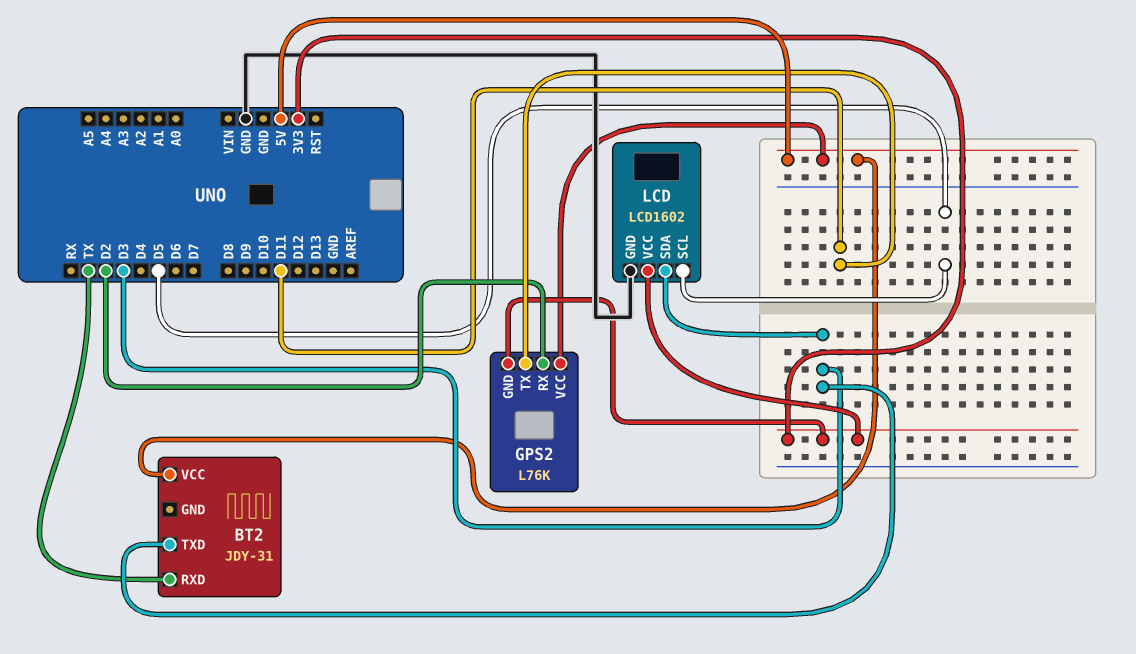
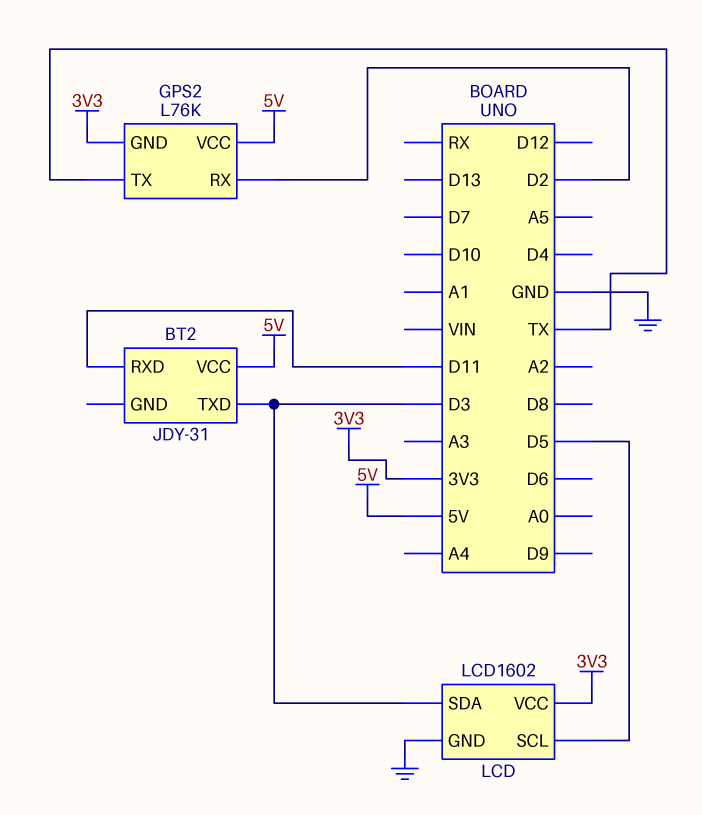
BT2 pin RXD: TX -> D11
GPS2 pin TX: D11 -> TX

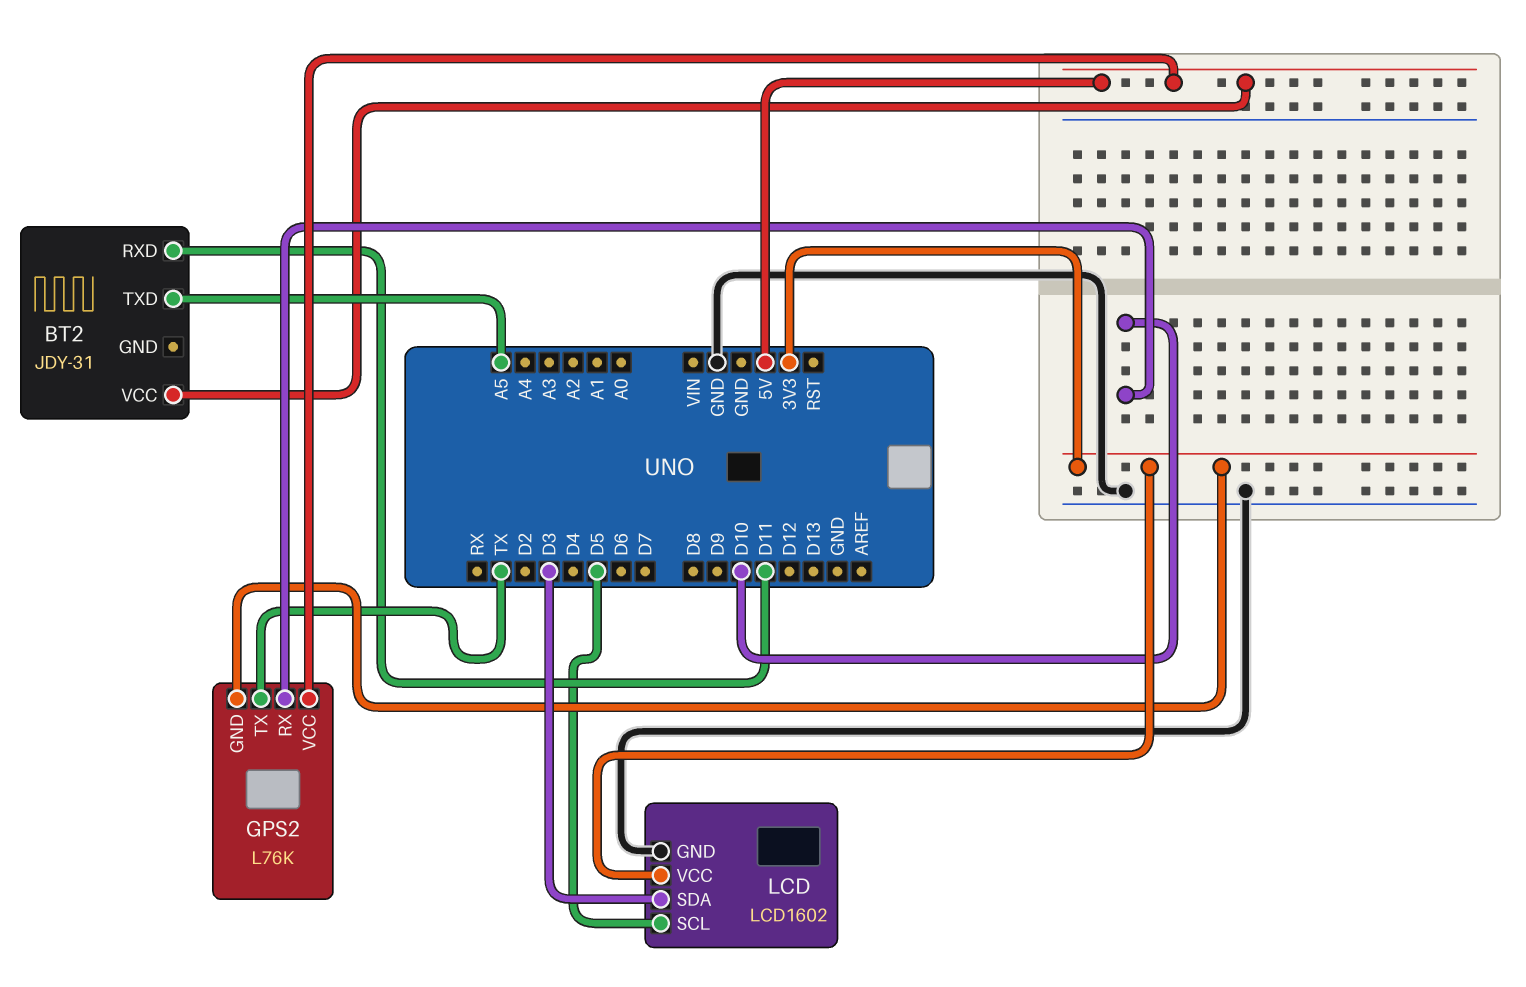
BT2 pin TXD: D3 -> A5
GPS2 pin RX: D2 -> D10

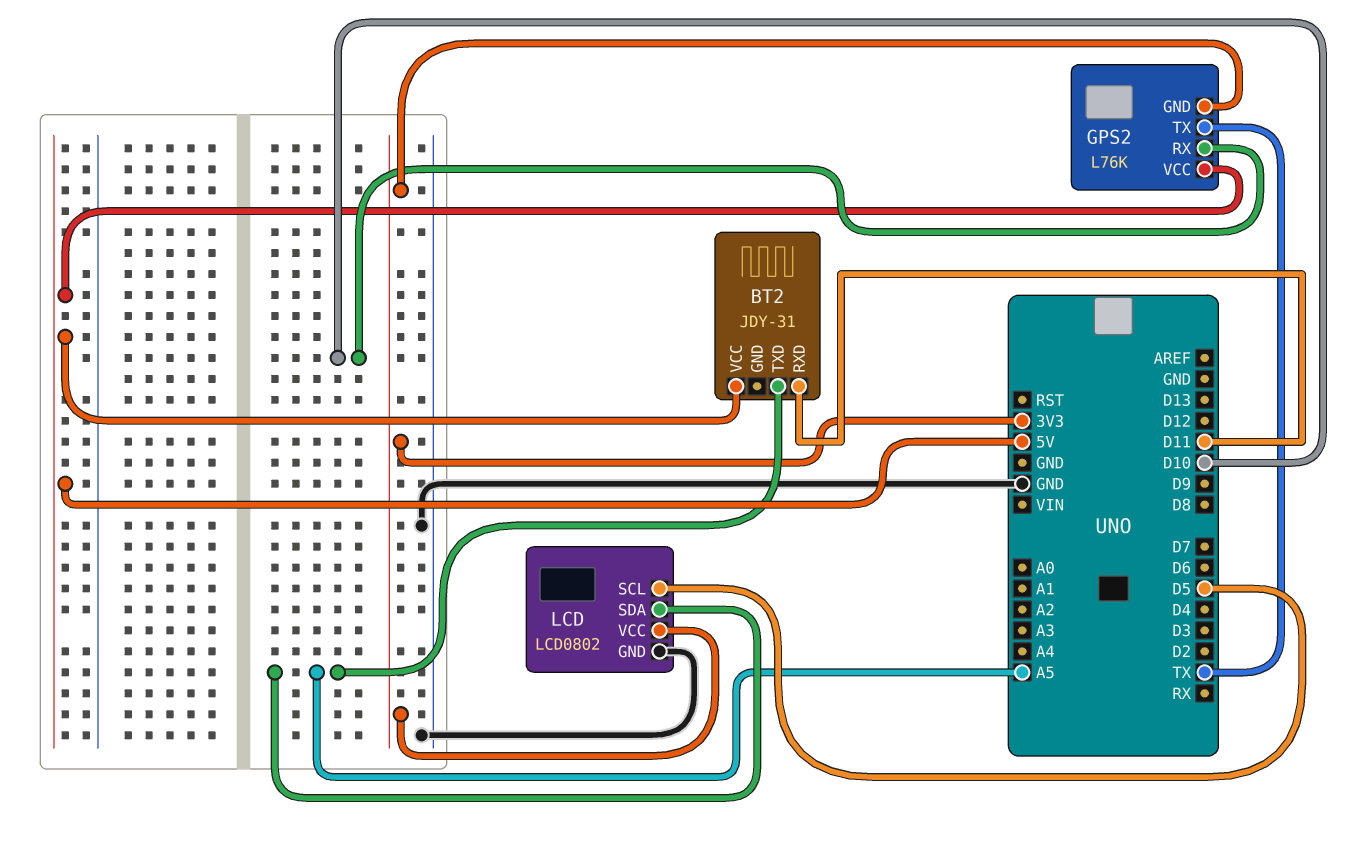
LCD: LCD1602 -> LCD0802
LCD pin SDA: D3 -> A5

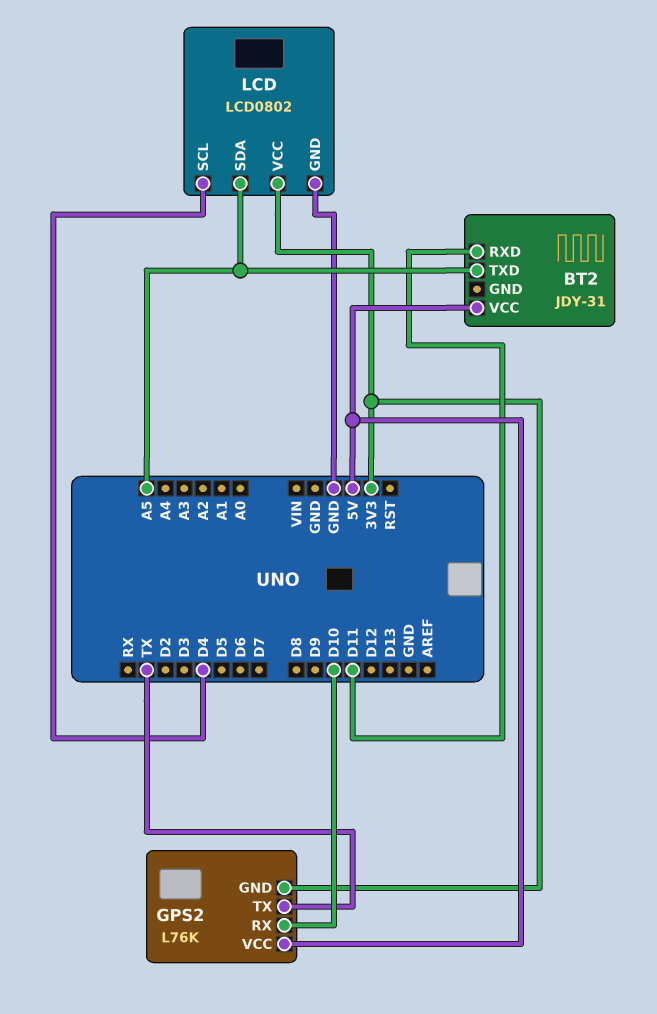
LCD pin SCL: D5 -> D4

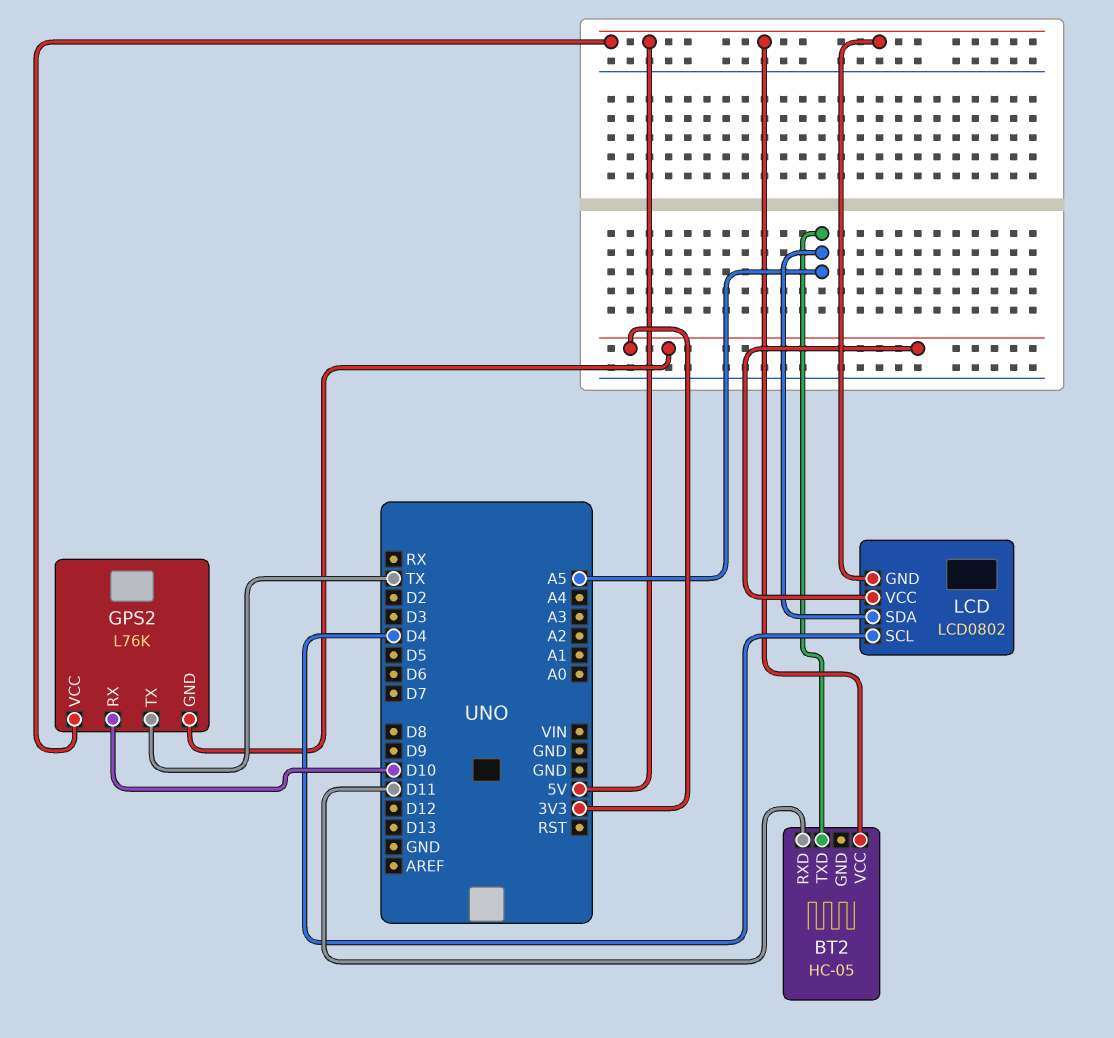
BT2: JDY-31 -> HC-05
LCD pin GND: GND -> 5V

